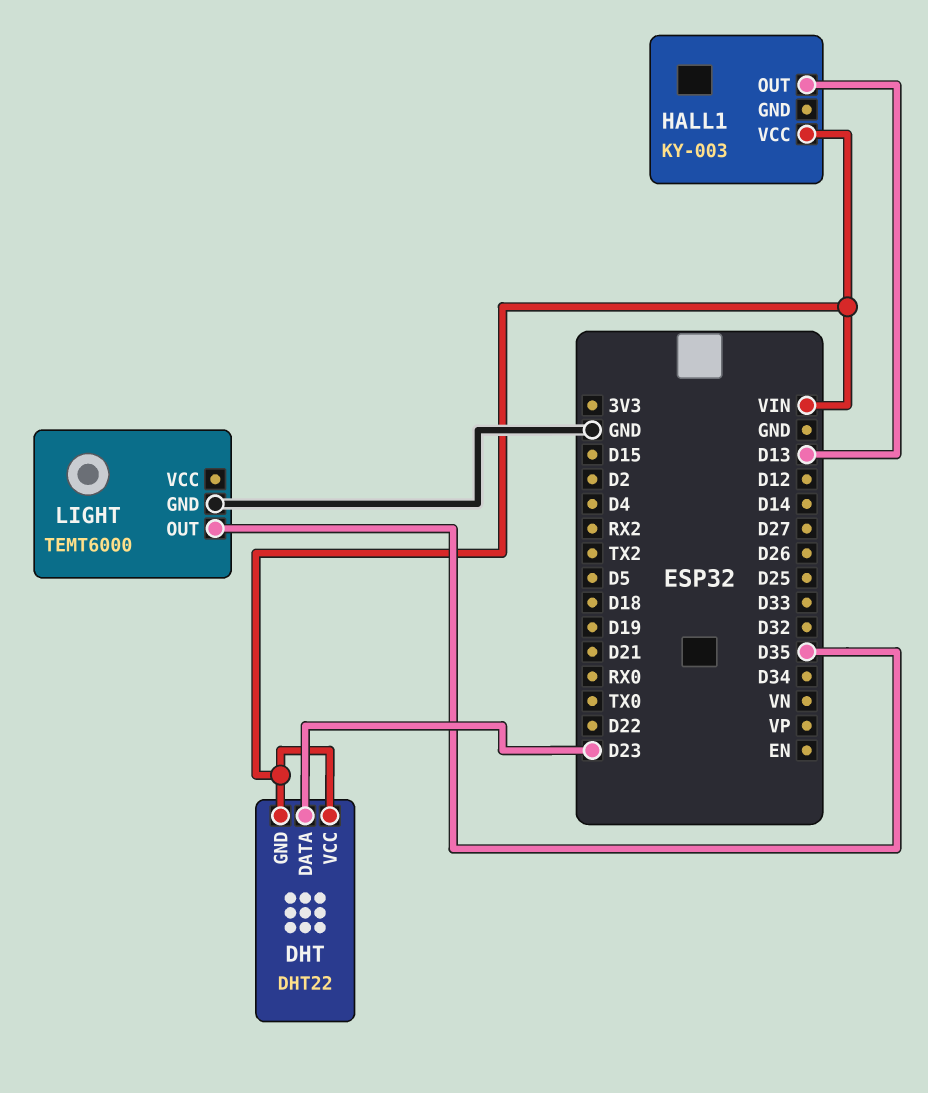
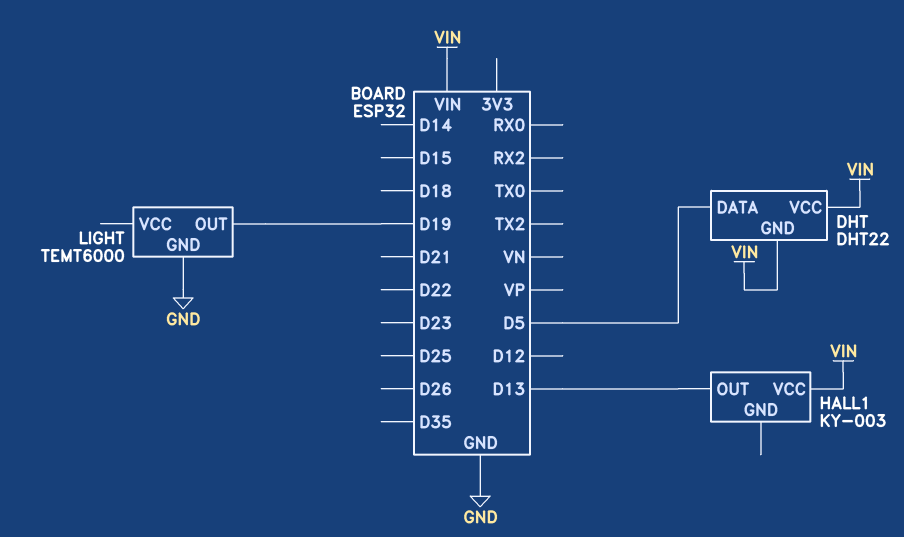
DHT pin DATA: D23 -> D5
LIGHT pin OUT: D35 -> D19

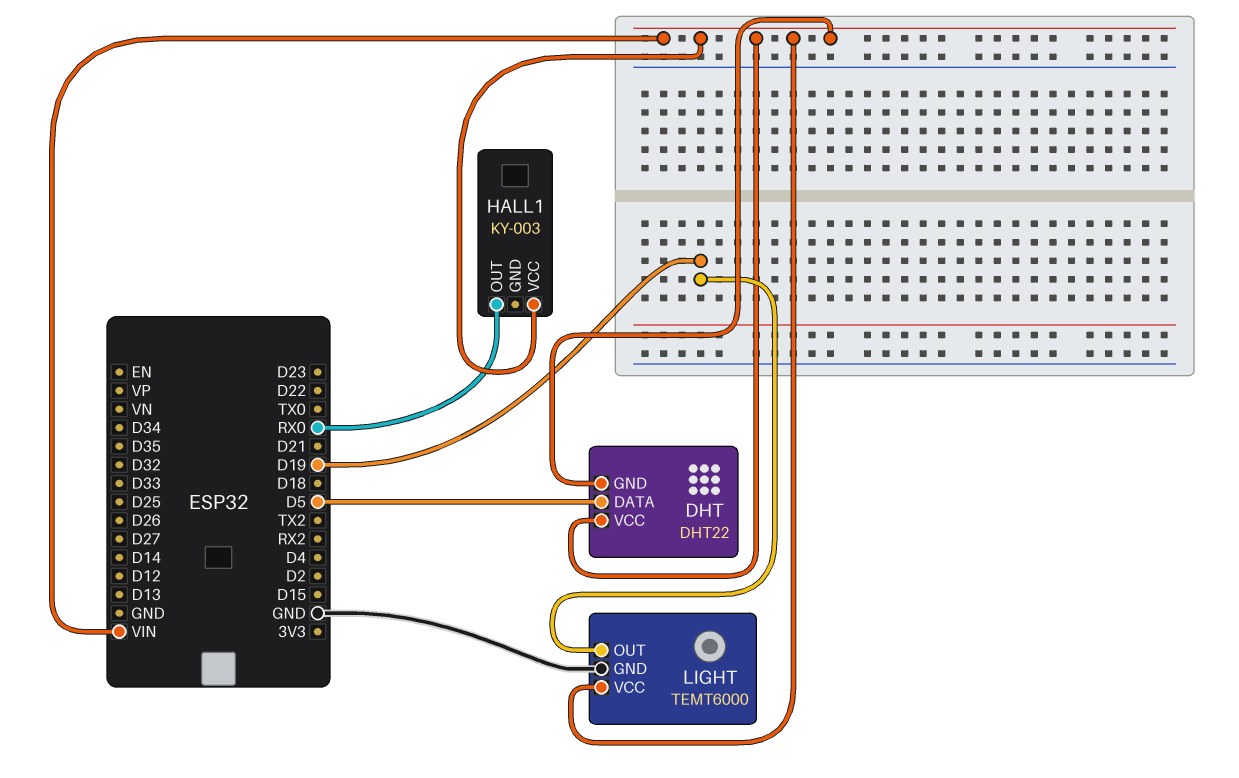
HALL1 pin OUT: D13 -> RX0
LIGHT pin VCC: none -> VIN

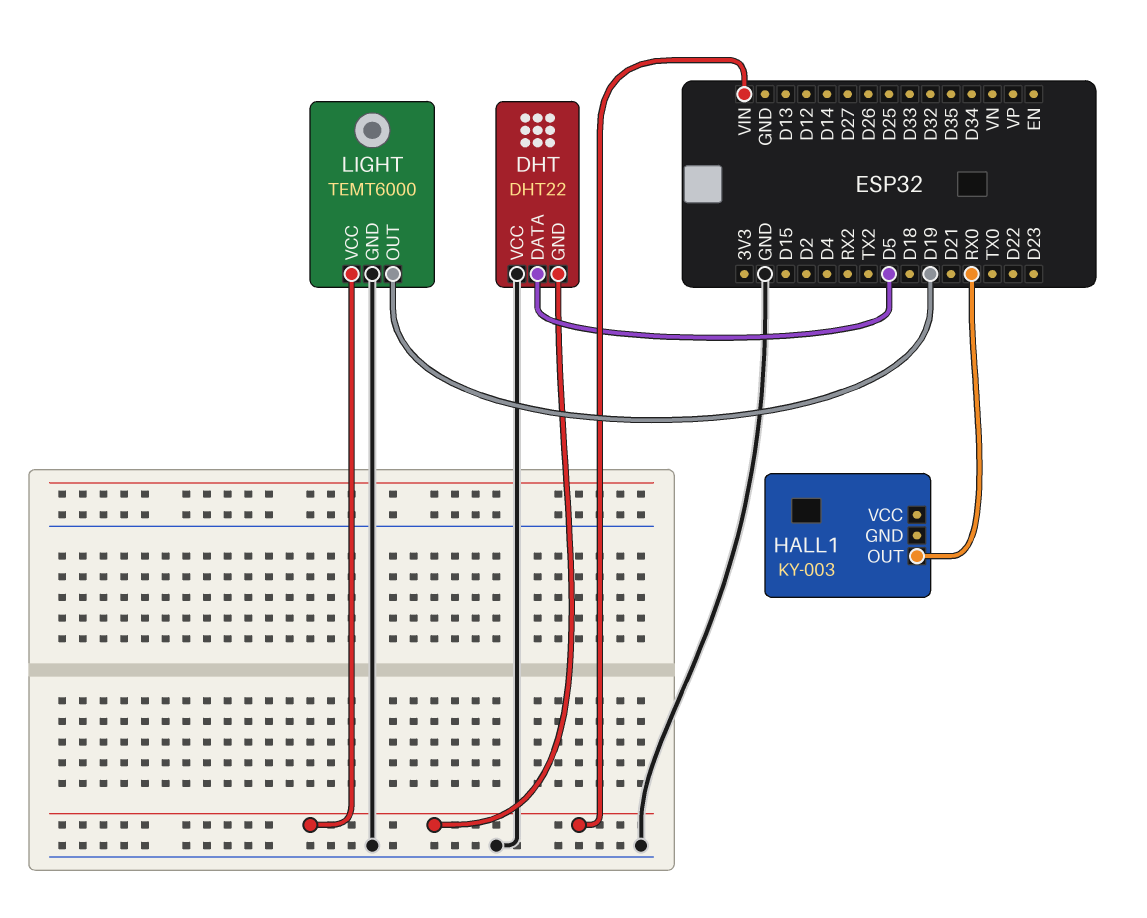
DHT pin VCC: VIN -> GND
HALL1 pin VCC: VIN -> none

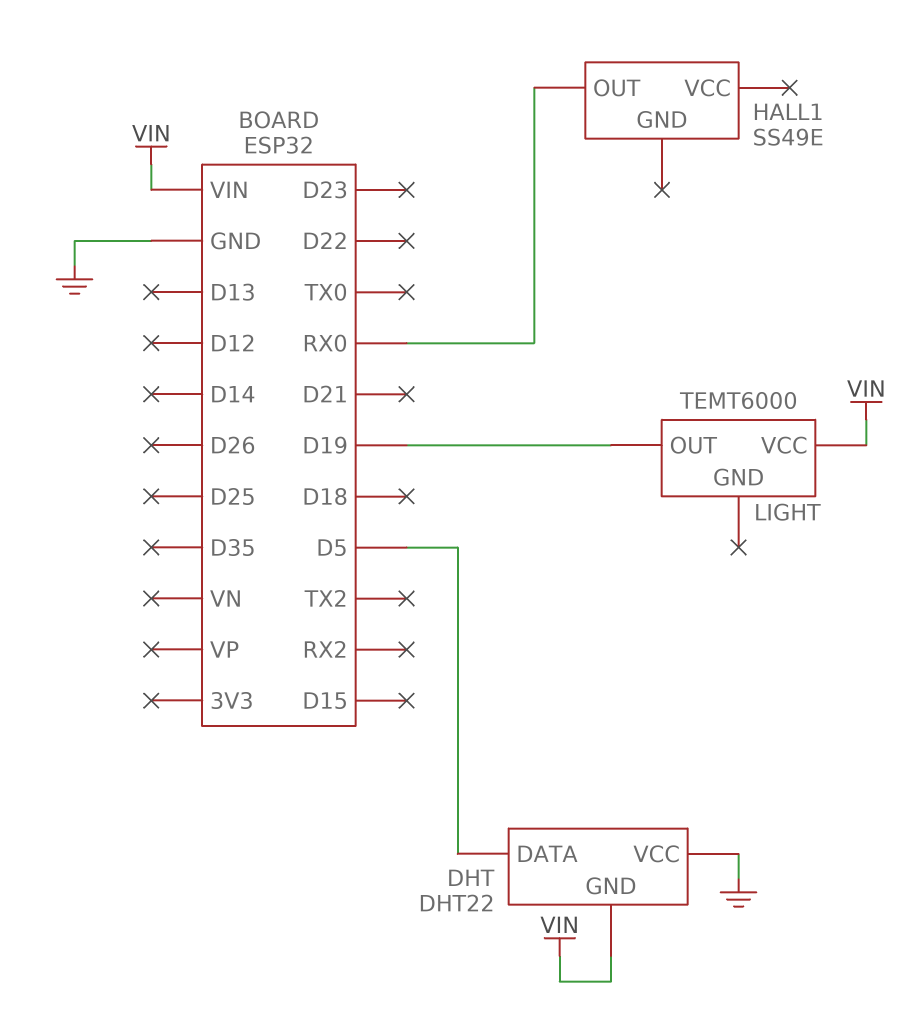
HALL1: KY-003 -> SS49E
LIGHT pin GND: GND -> none

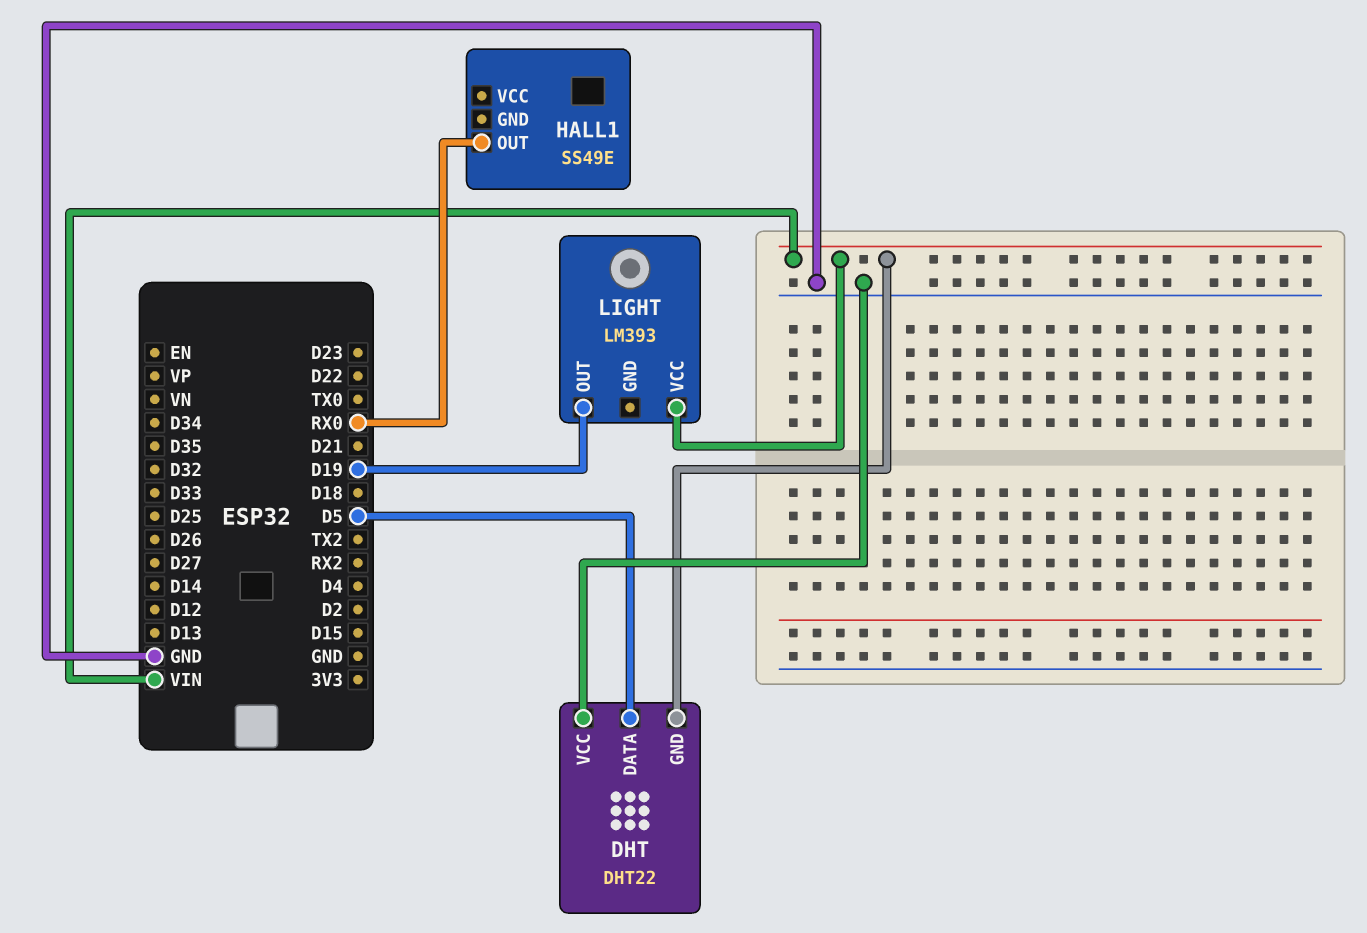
LIGHT: TEMT6000 -> LM393

